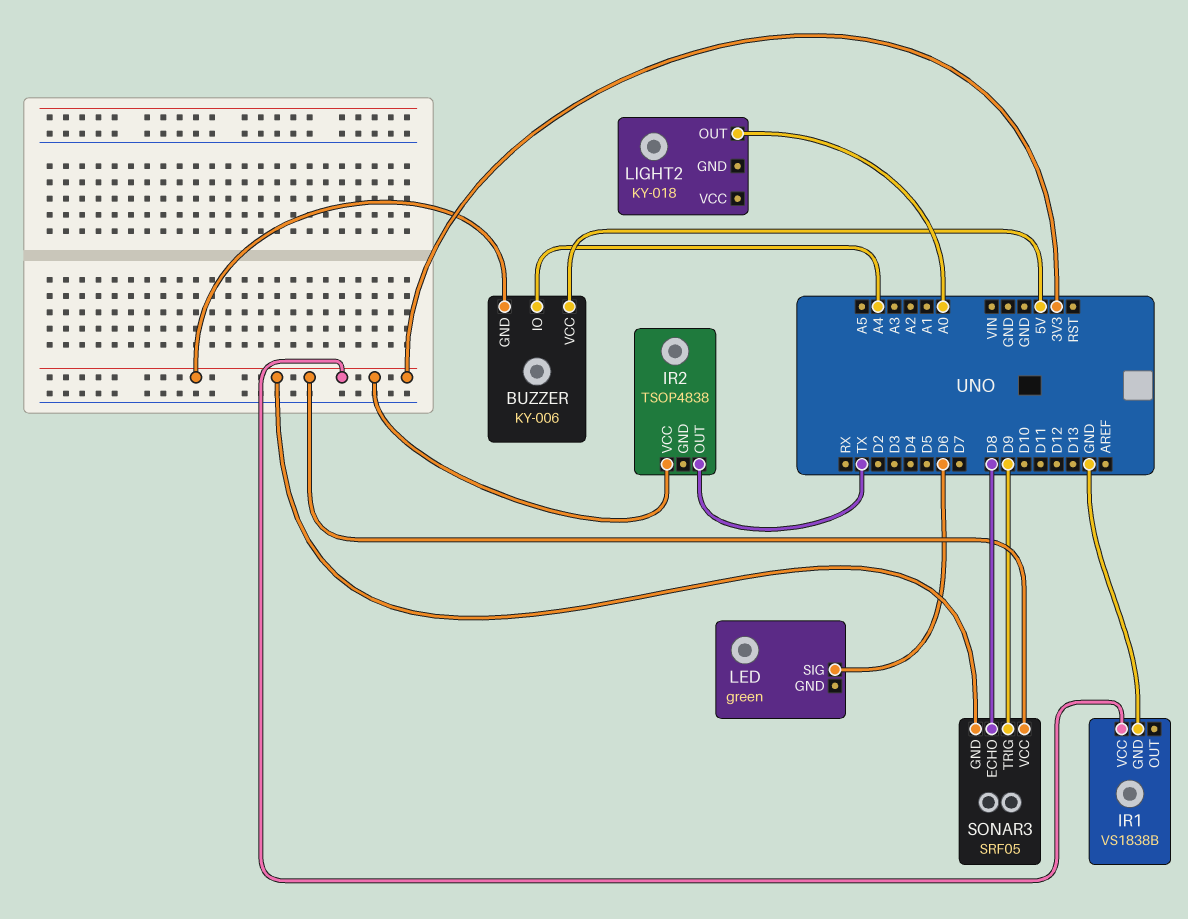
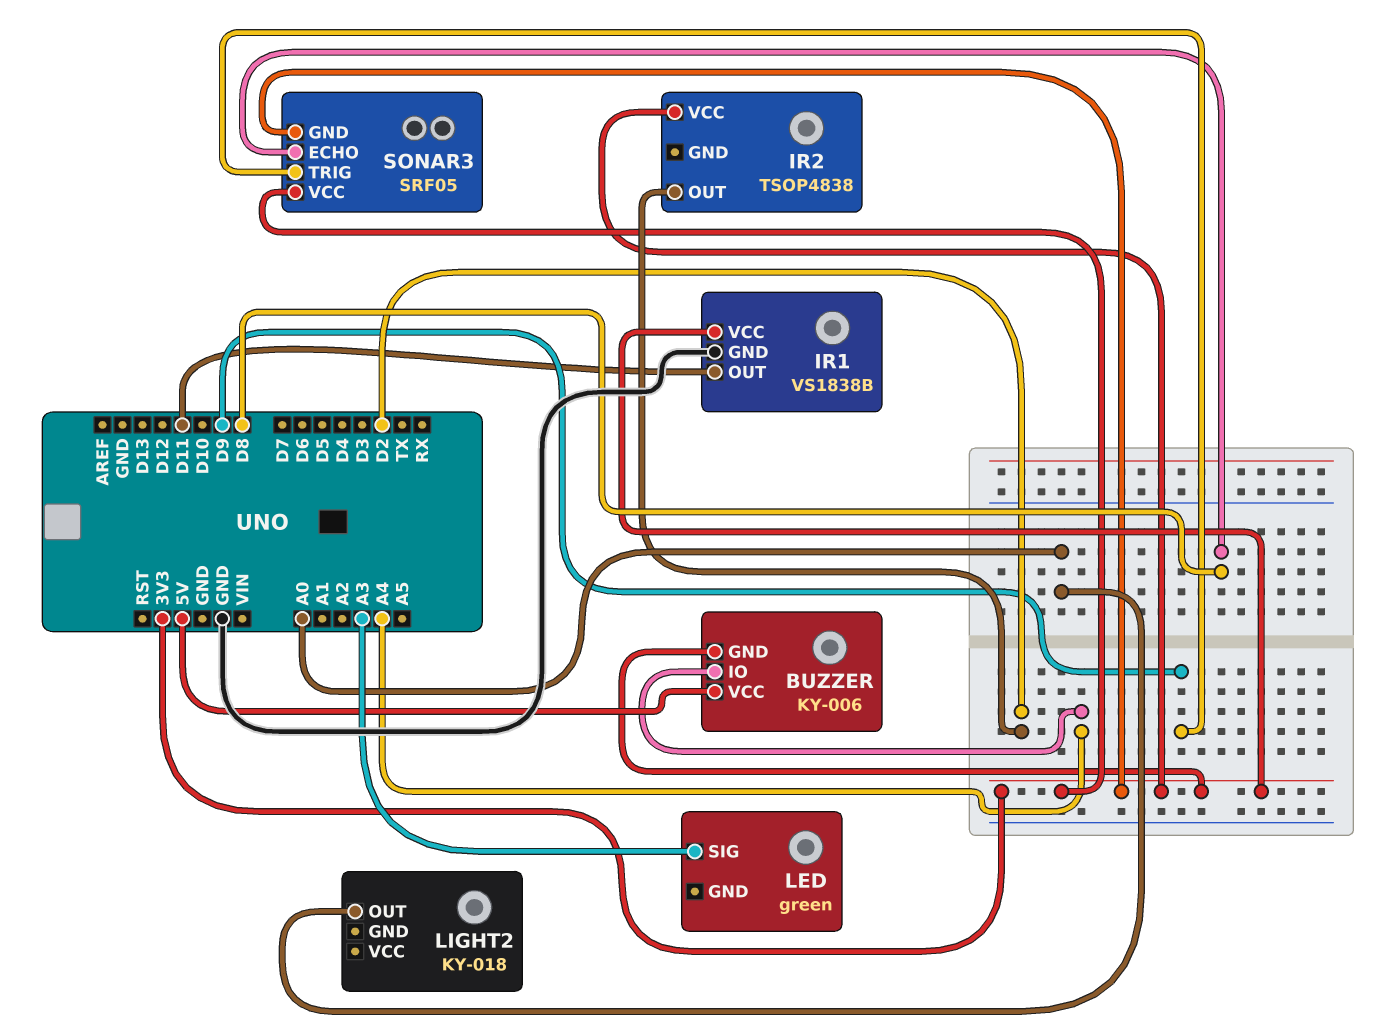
IR1 pin OUT: none -> D11
IR2 pin OUT: TX -> D2
LED pin SIG: D6 -> A3

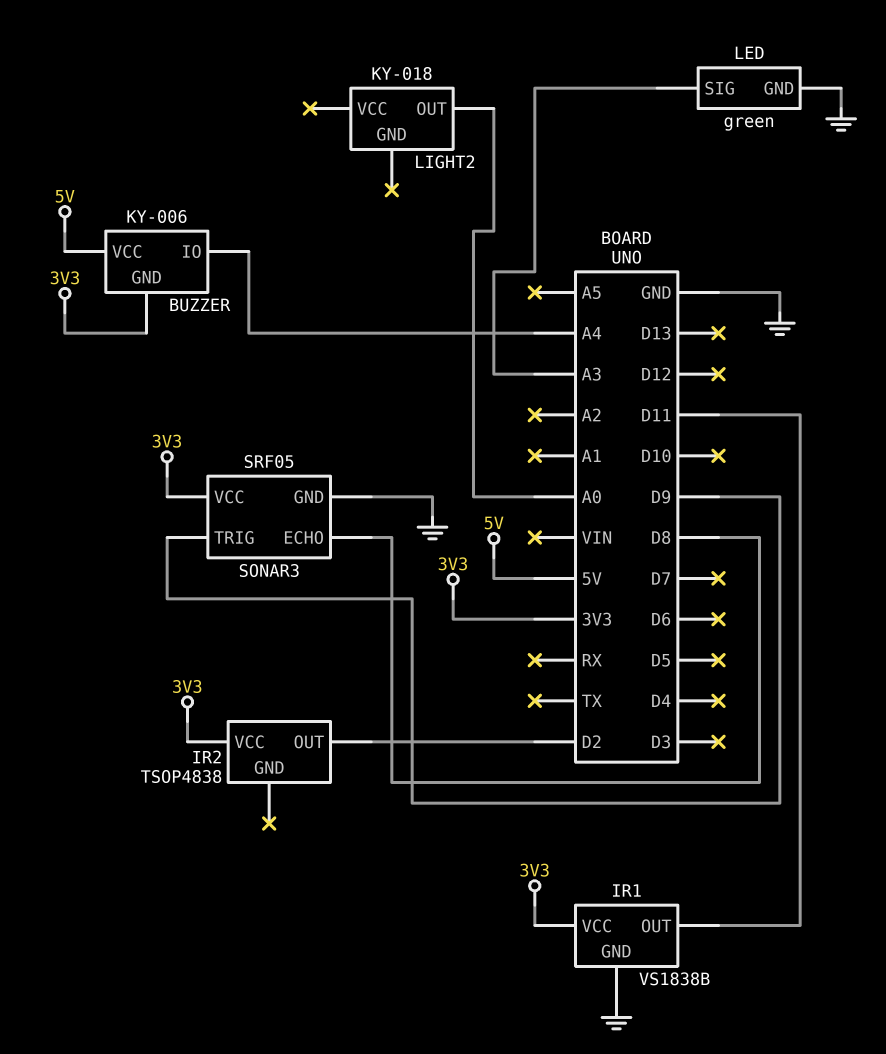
LED pin GND: none -> GND
SONAR3 pin GND: 3V3 -> GND

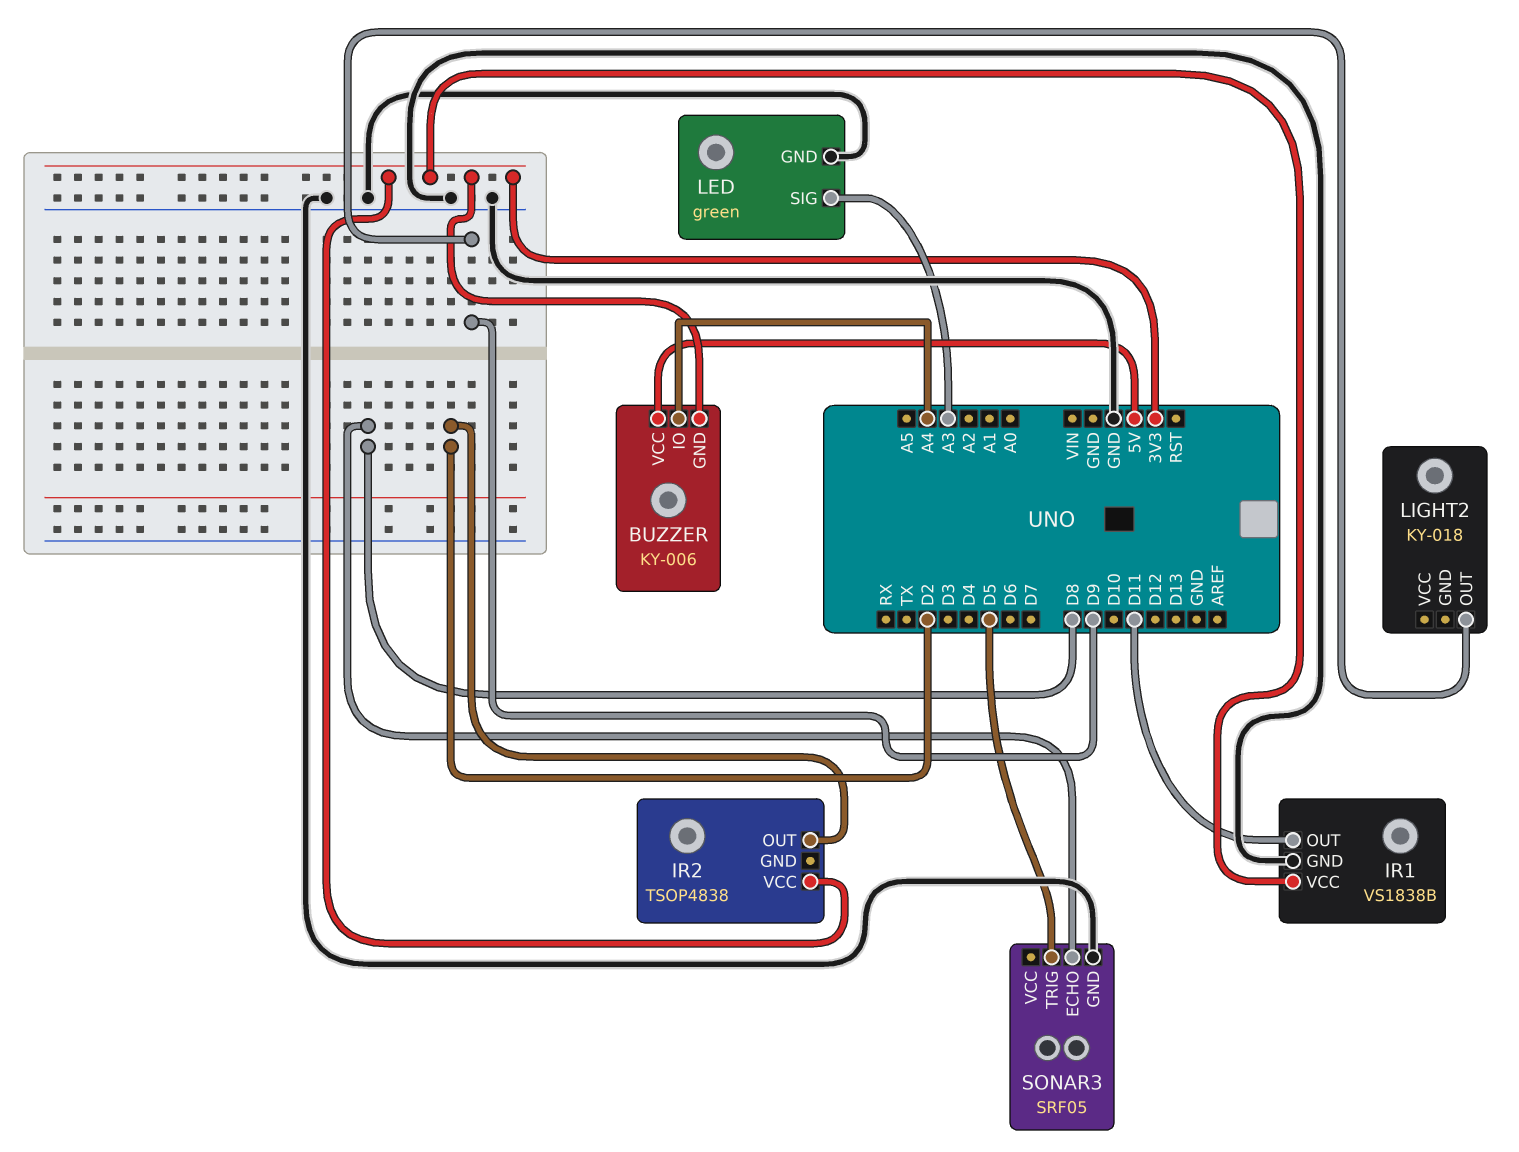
LIGHT2 pin OUT: A0 -> D9
SONAR3 pin TRIG: D9 -> D5
SONAR3 pin VCC: 3V3 -> none

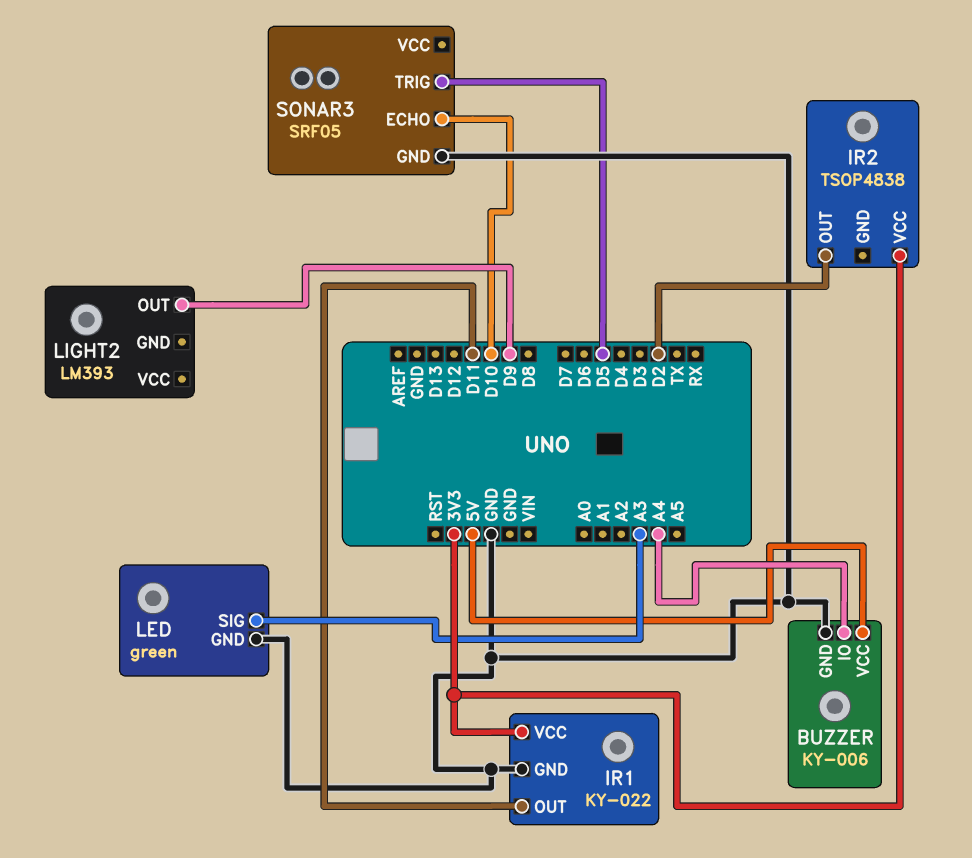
BUZZER pin GND: 3V3 -> GND
IR1: VS1838B -> KY-022
LIGHT2: KY-018 -> LM393
SONAR3 pin ECHO: D8 -> D10

